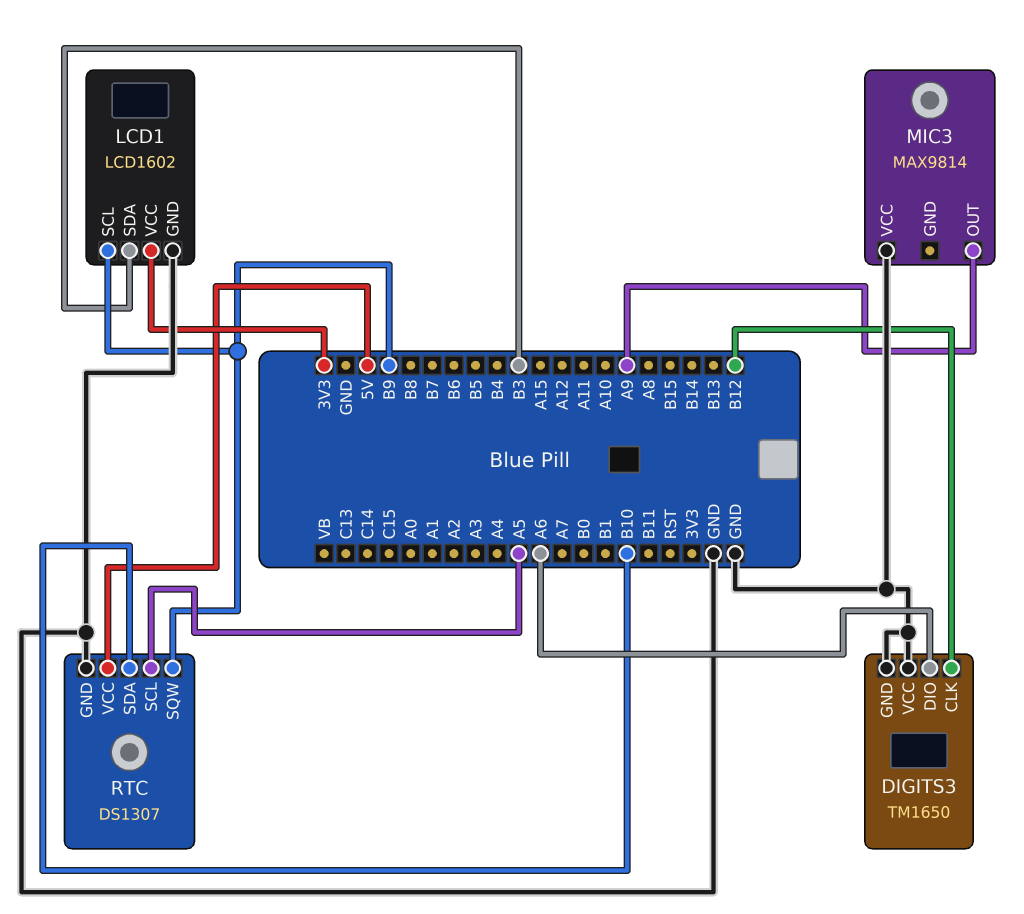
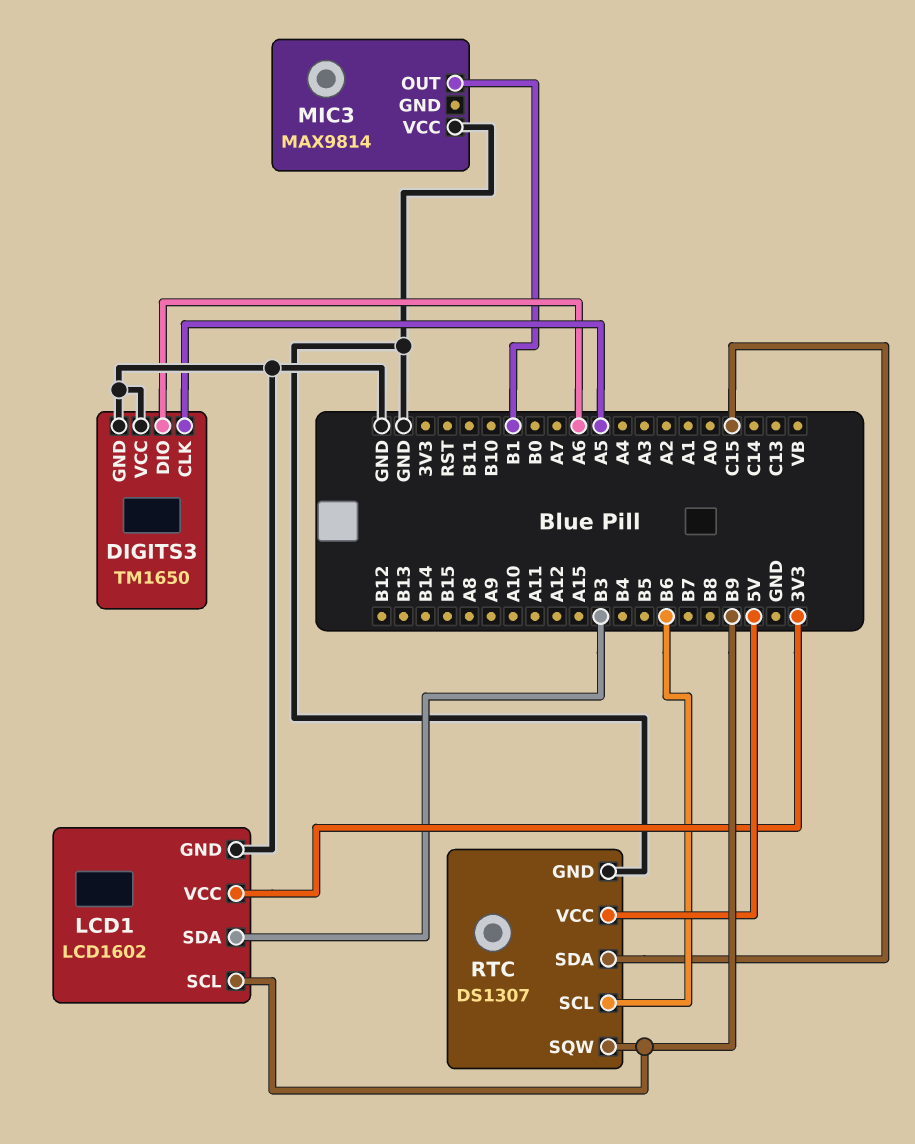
DIGITS3 pin CLK: B12 -> A5
MIC3 pin OUT: A9 -> B1
RTC pin SCL: A5 -> B6
RTC pin SDA: B10 -> C15

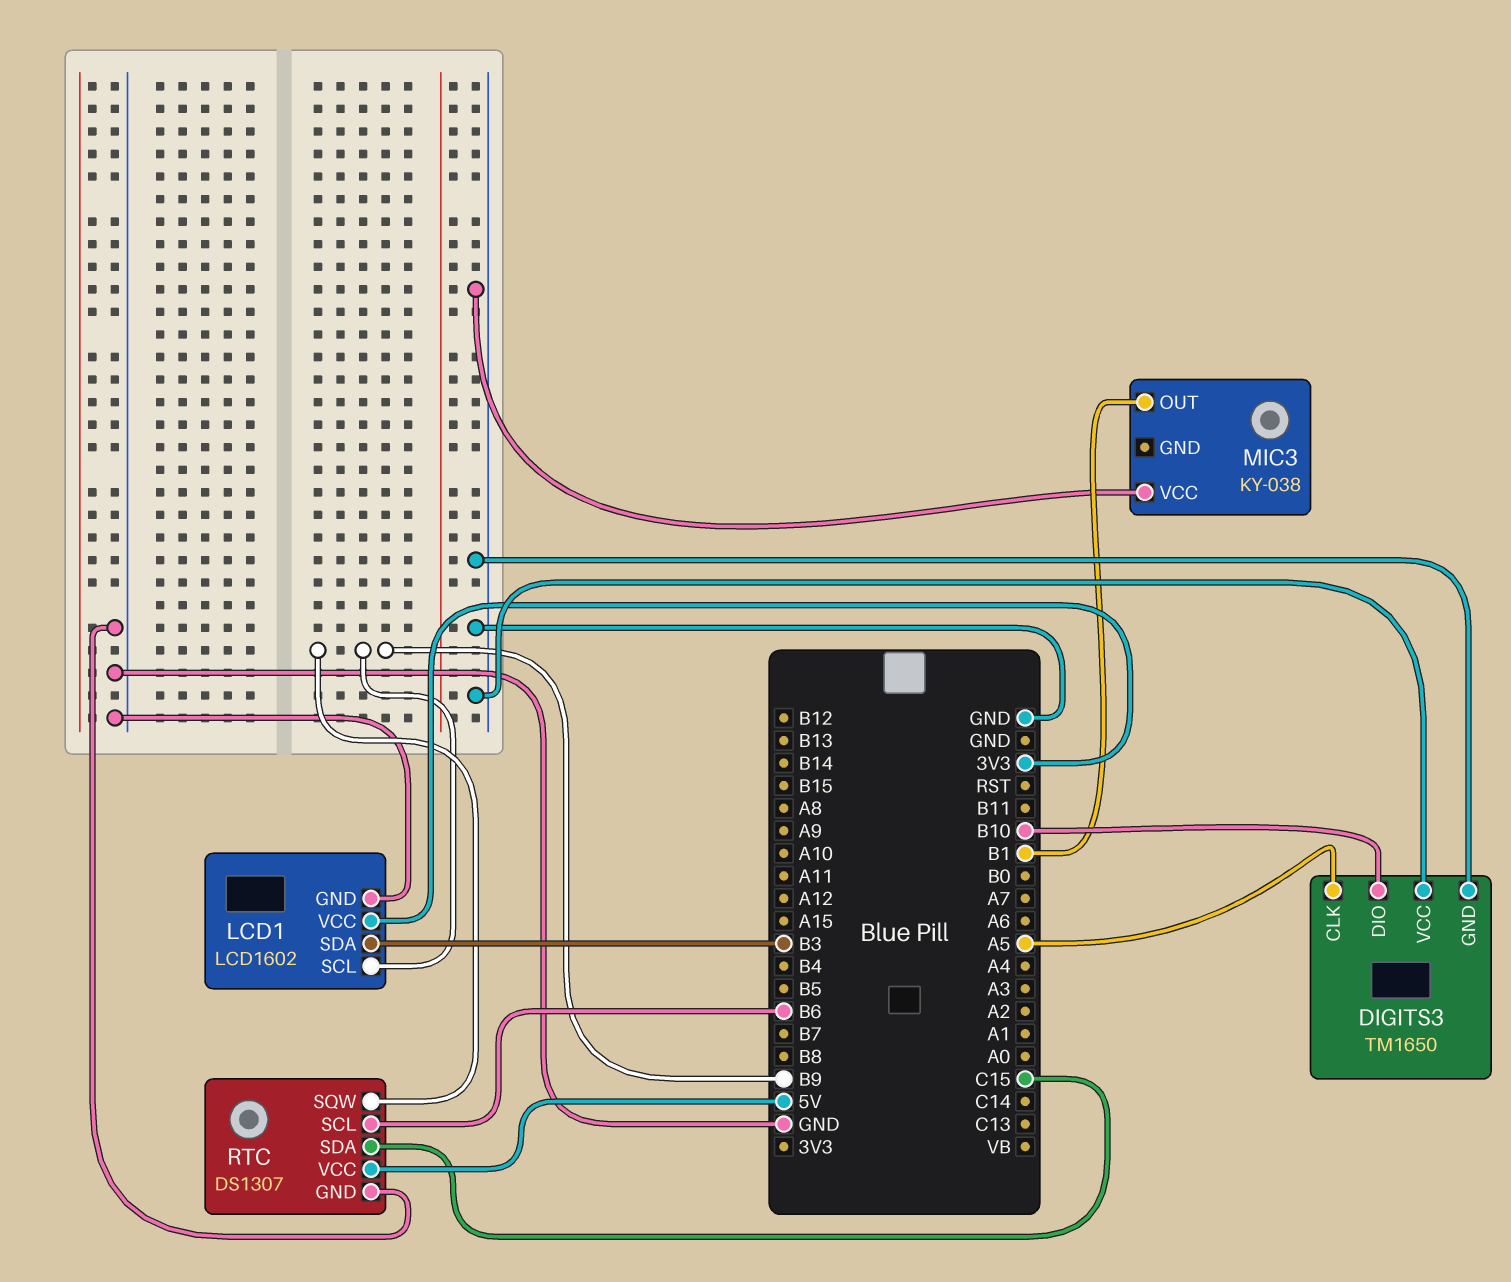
DIGITS3 pin DIO: A6 -> B10
MIC3: MAX9814 -> KY-038

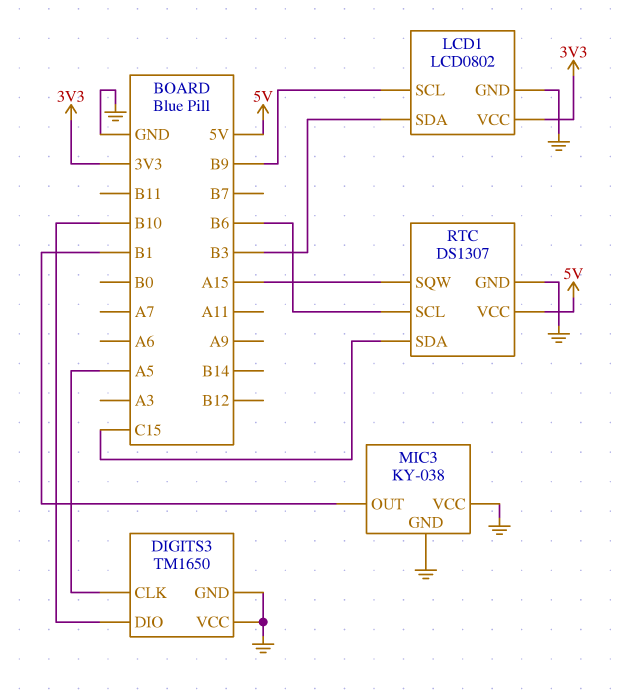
LCD1: LCD1602 -> LCD0802
MIC3 pin GND: none -> GND
RTC pin SQW: B9 -> A15

